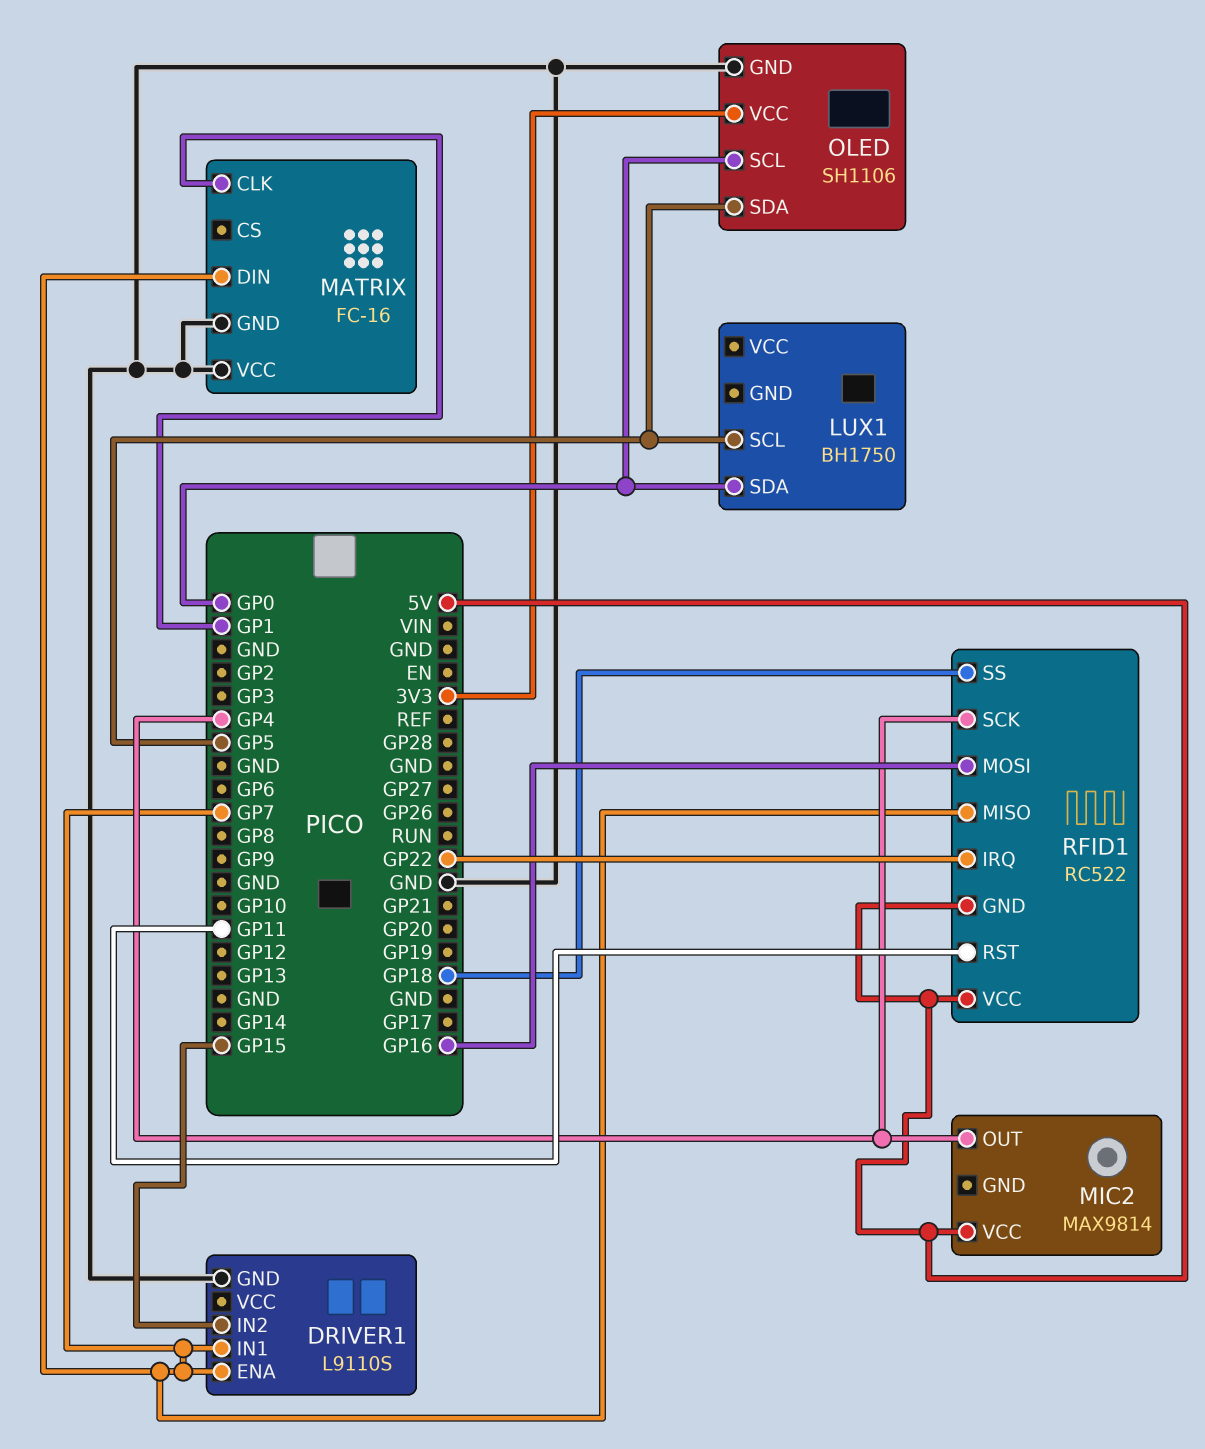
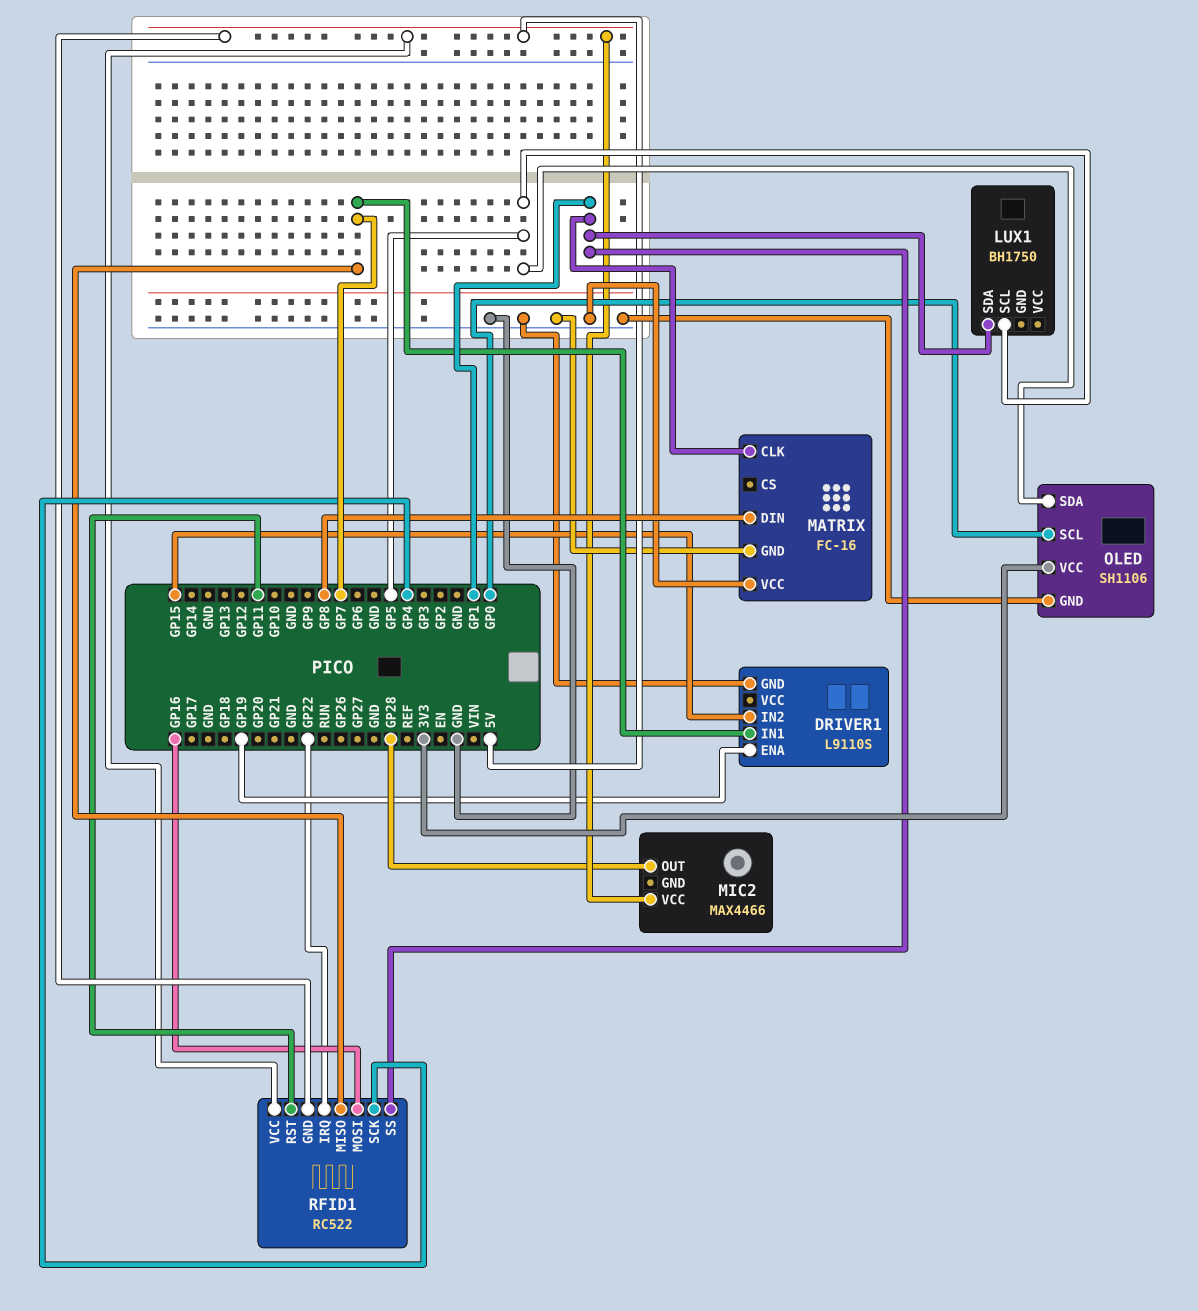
DRIVER1 pin ENA: GP7 -> GP19
LUX1 pin SDA: GP0 -> GP1
MATRIX pin DIN: GP7 -> GP8
MIC2: MAX9814 -> MAX4466
MIC2 pin OUT: GP4 -> GP28
RFID1 pin SS: GP18 -> GP1

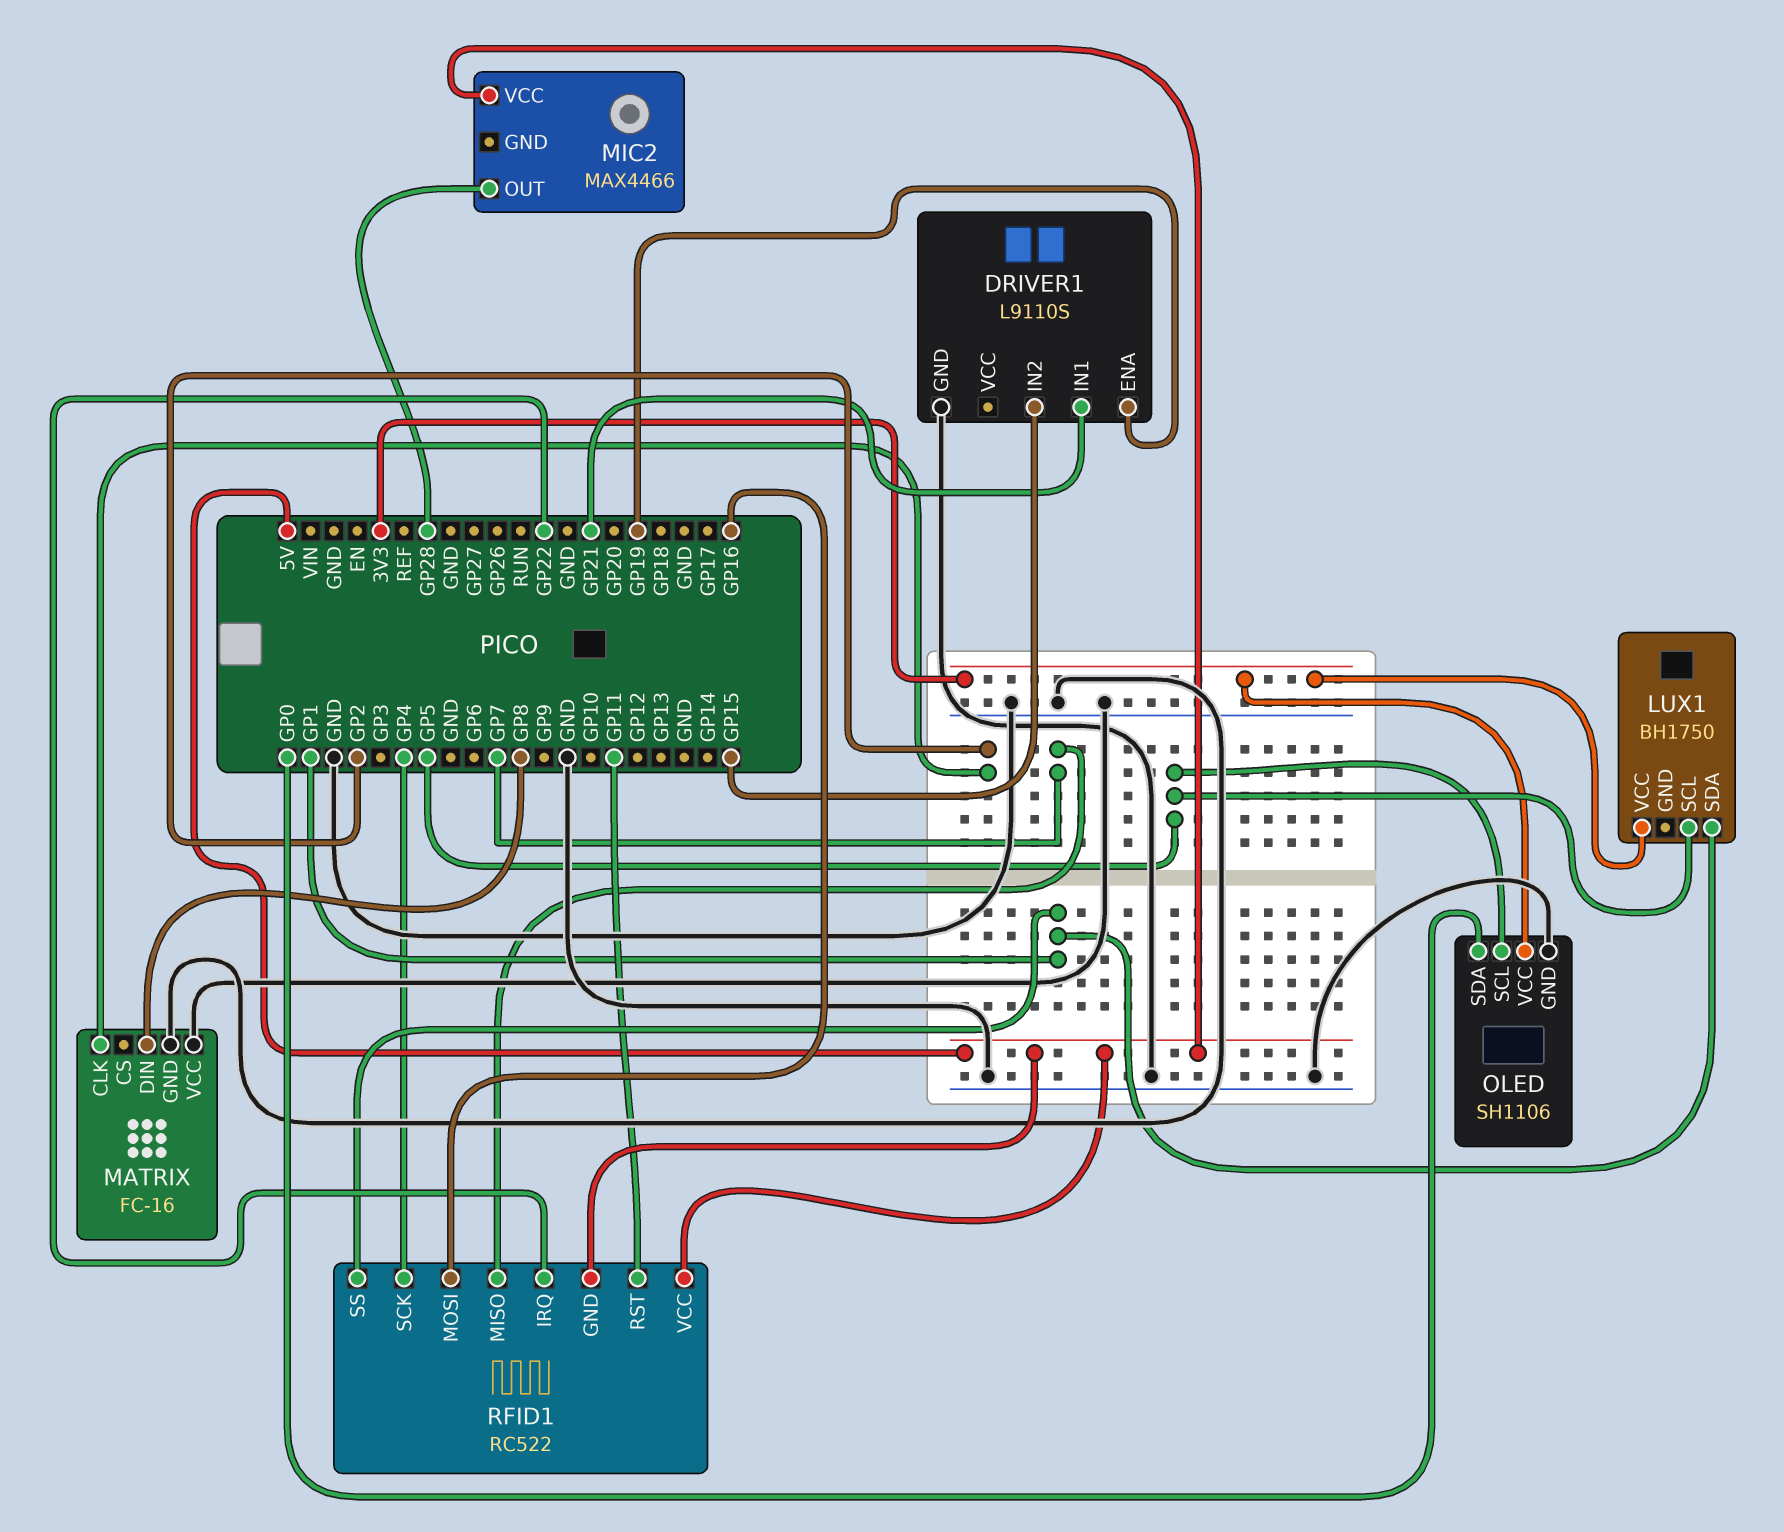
DRIVER1 pin IN1: GP7 -> GP21
LUX1 pin VCC: none -> 3V3
MATRIX pin CLK: GP1 -> GP2
OLED pin SCL: GP0 -> GP5
OLED pin SDA: GP5 -> GP0

